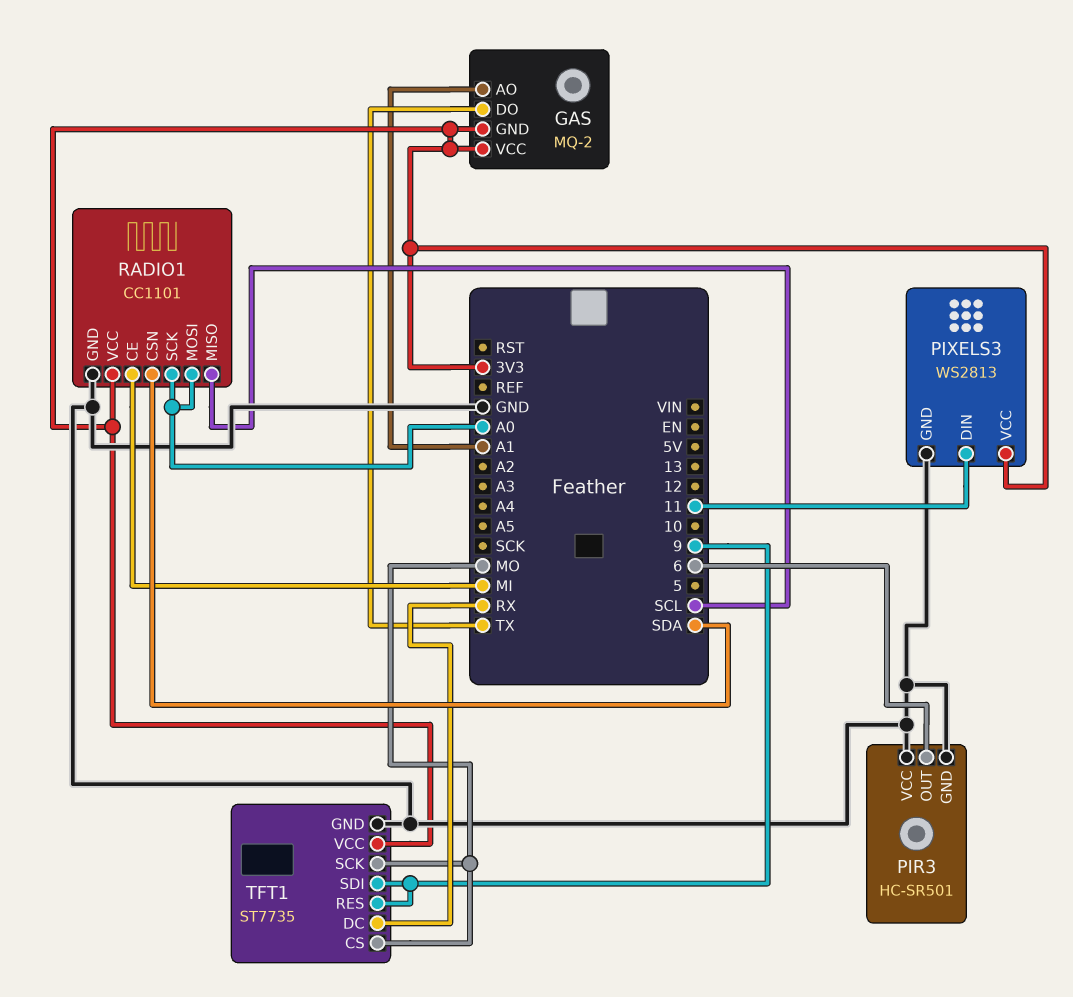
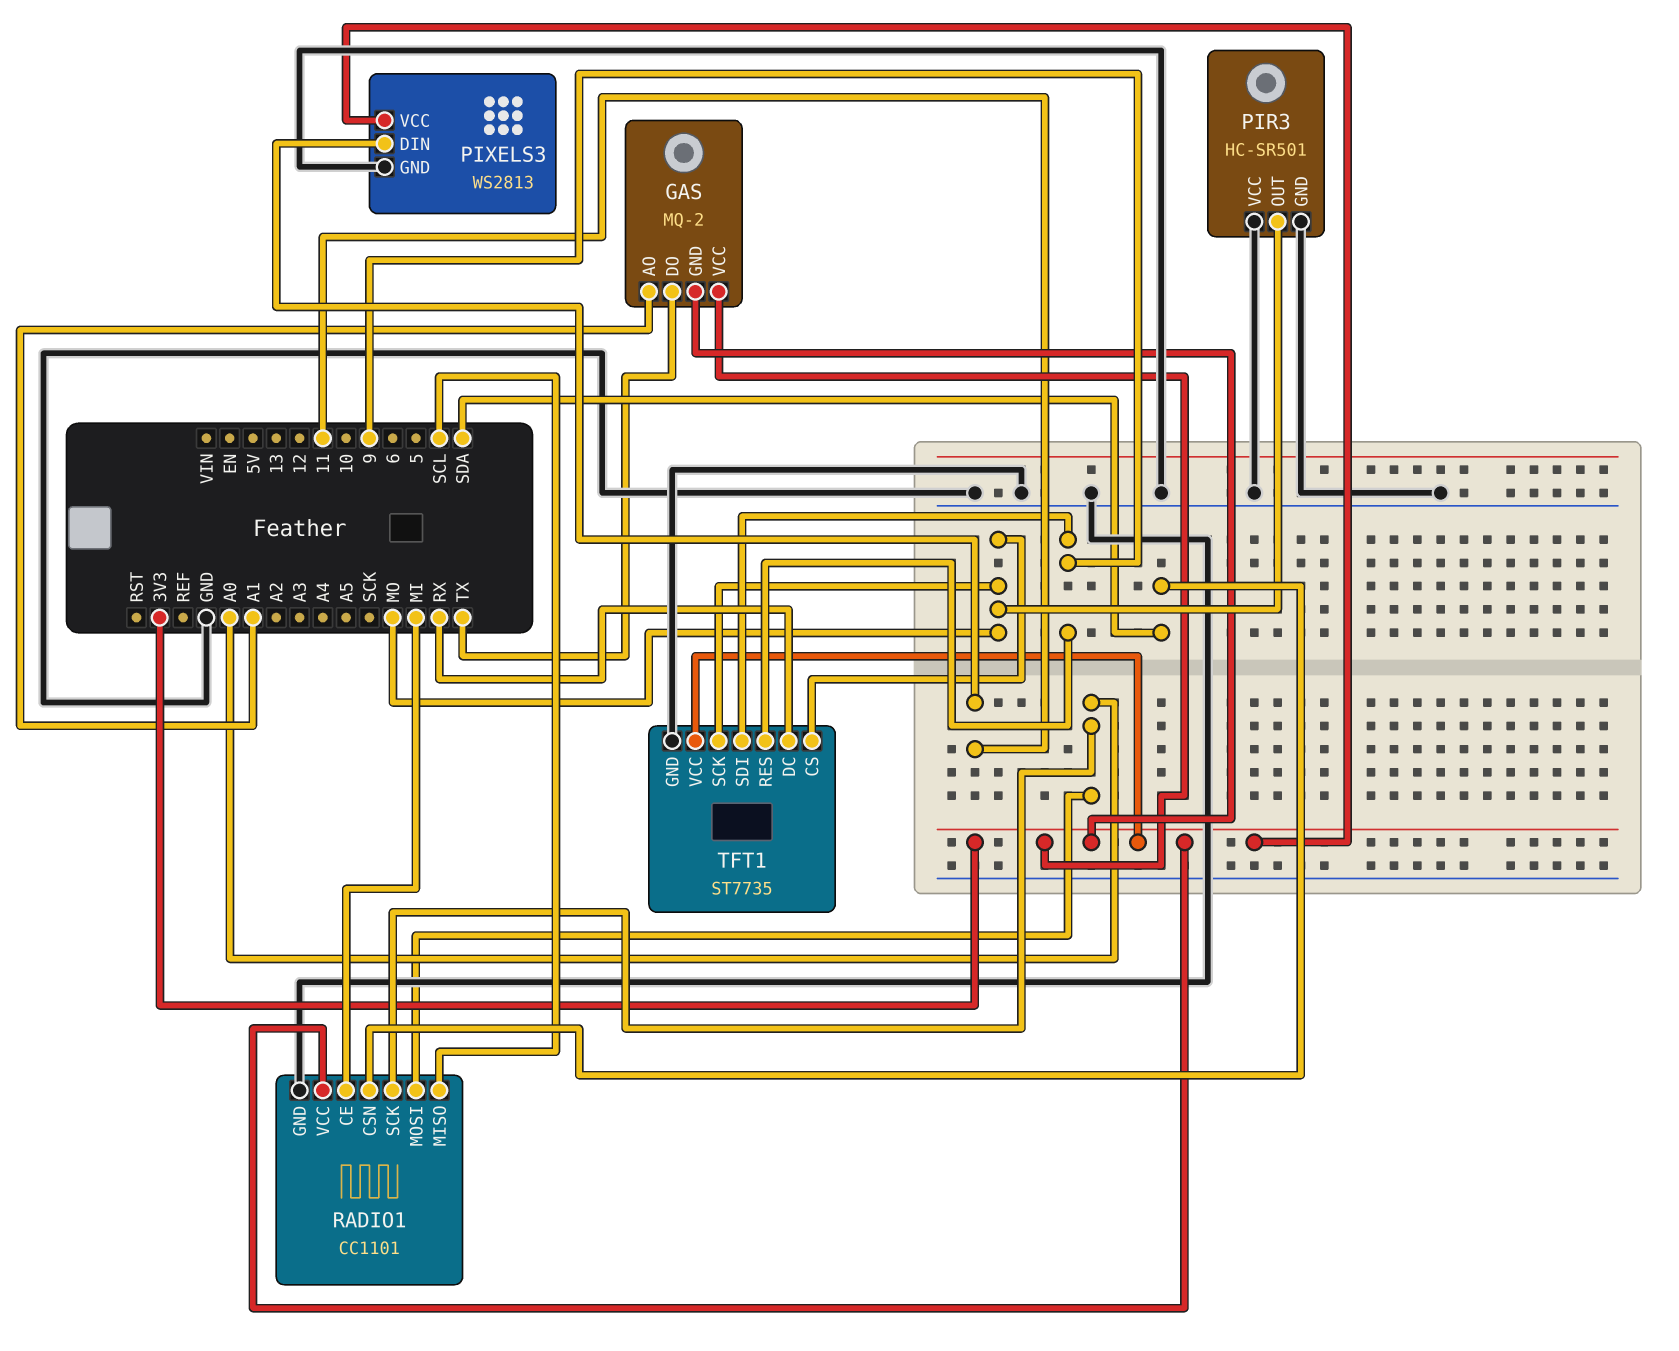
PIR3 pin OUT: 6 -> MO

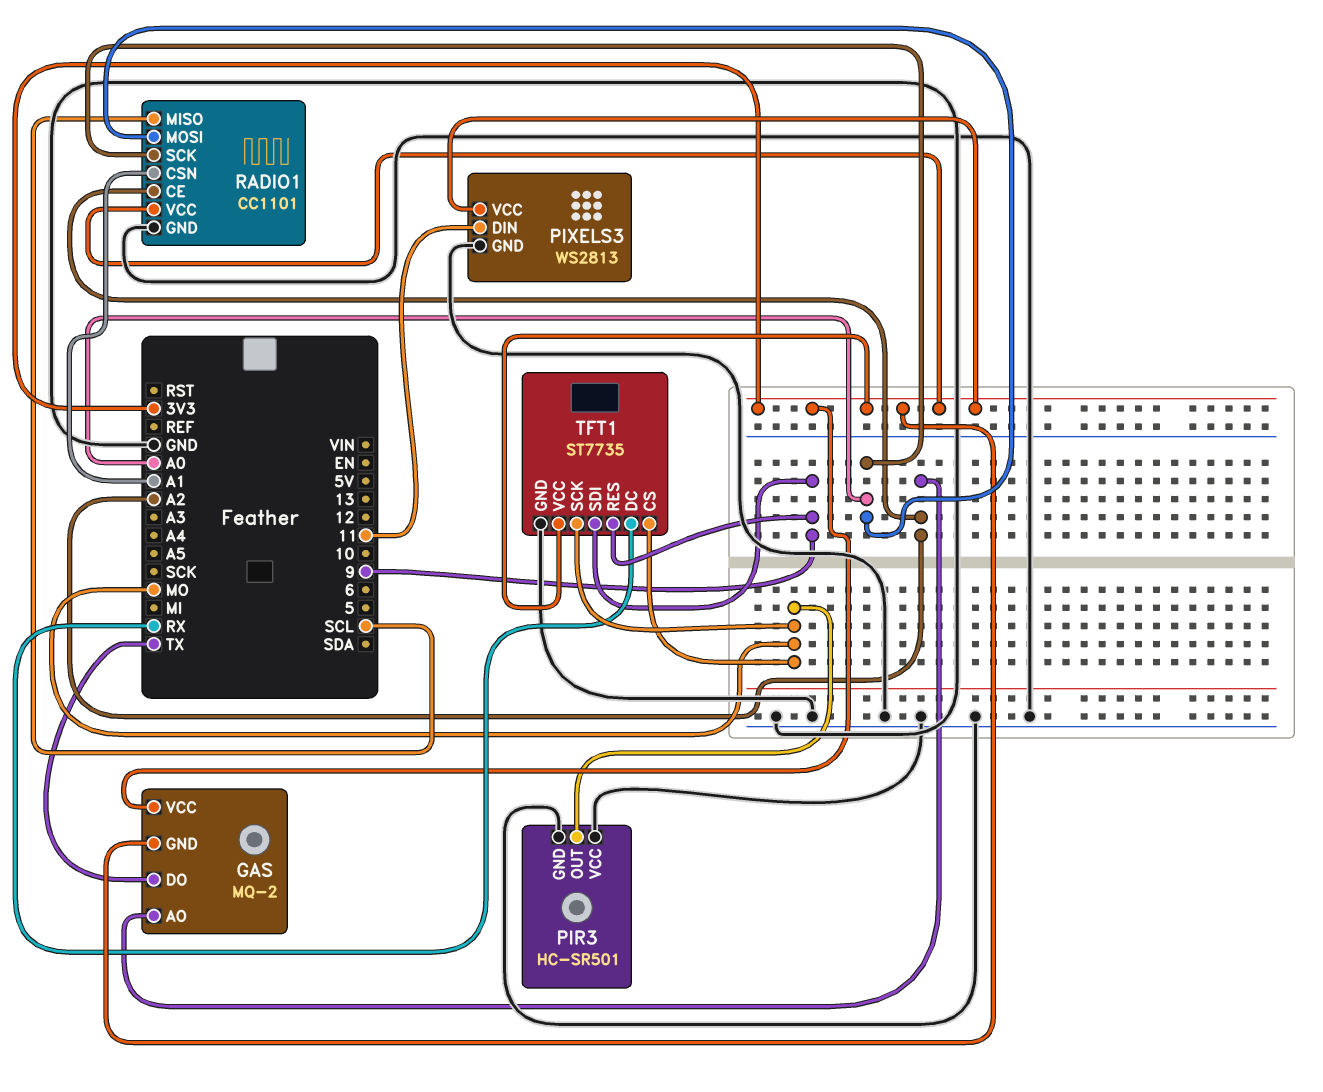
GAS pin AO: A1 -> A2
RADIO1 pin CE: MI -> A2
RADIO1 pin CSN: SDA -> A1

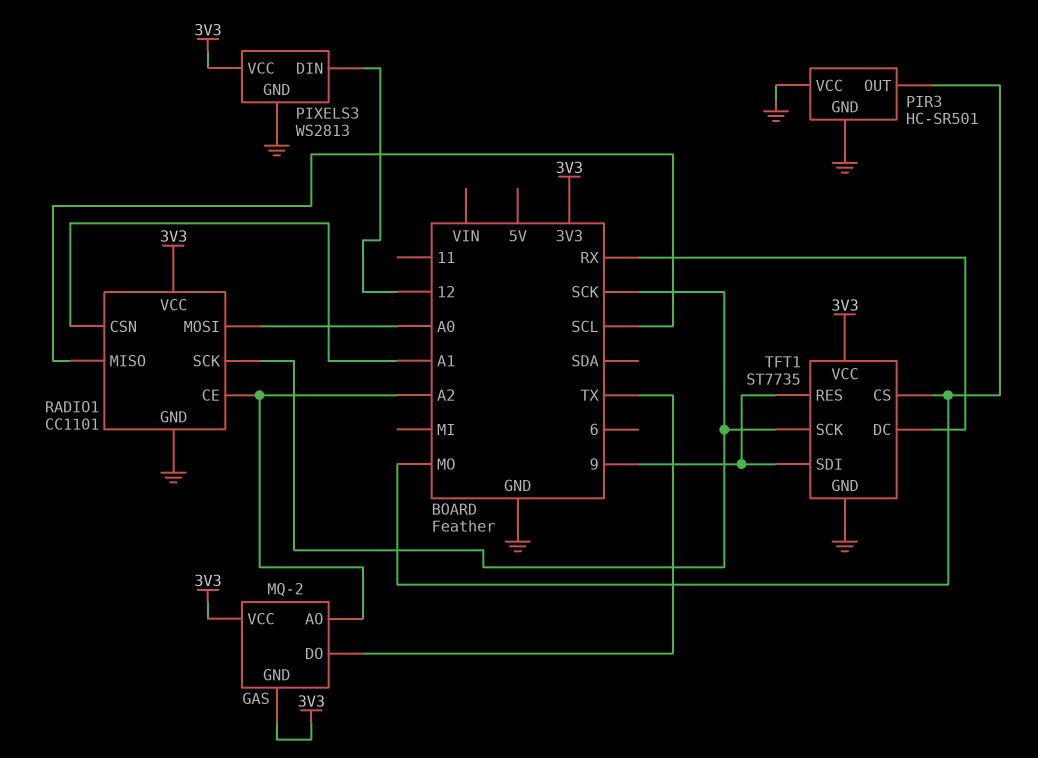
PIXELS3 pin DIN: 11 -> 12
RADIO1 pin SCK: A0 -> SCK
TFT1 pin SCK: MO -> SCK

